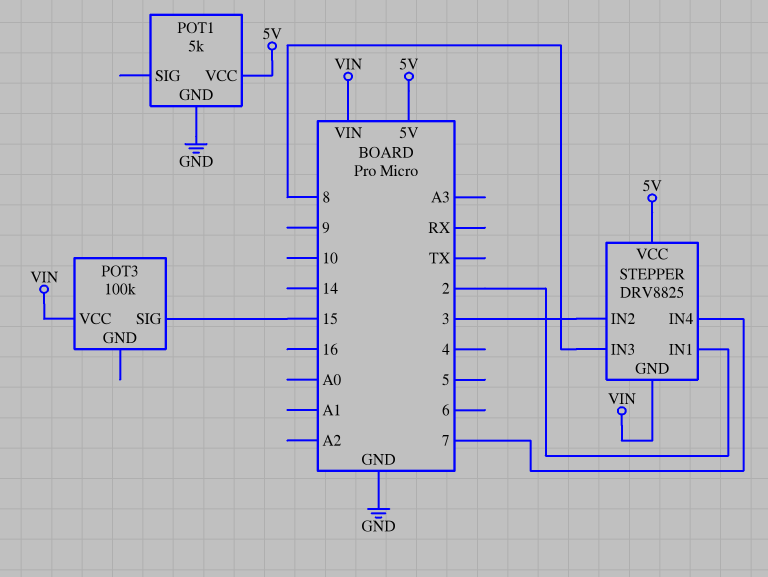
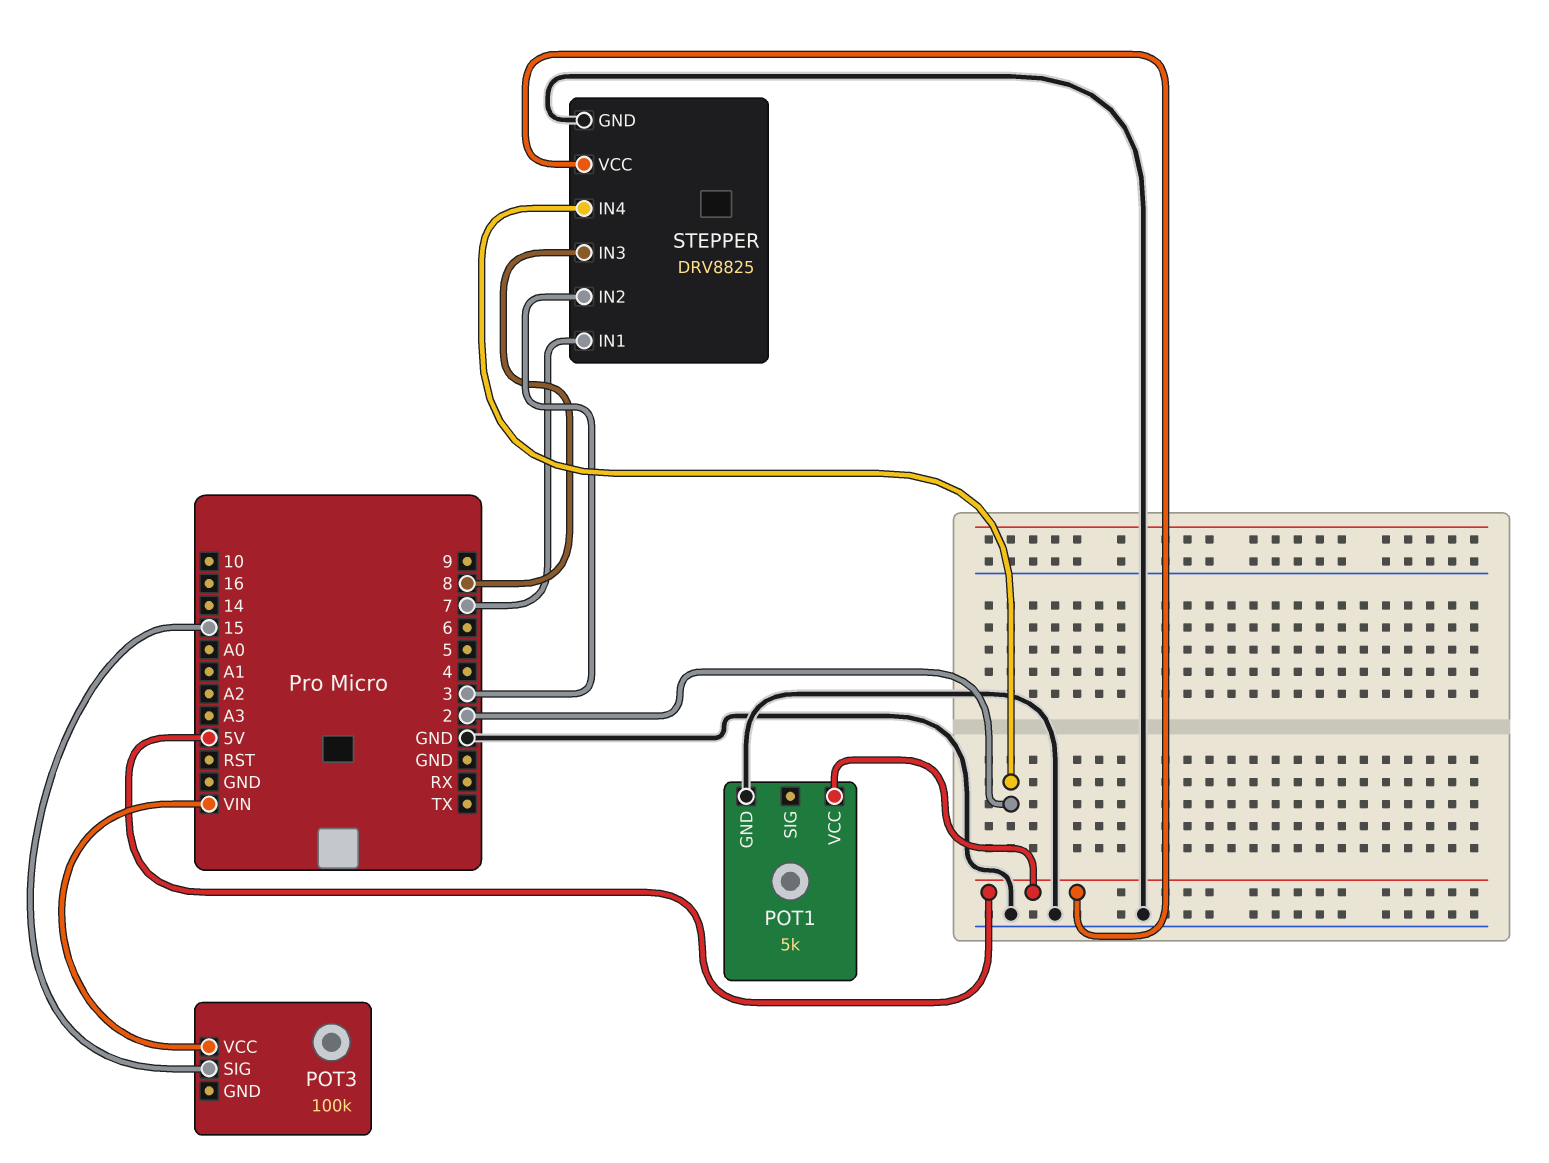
STEPPER pin GND: VIN -> GND
STEPPER pin IN1: 2 -> 7
STEPPER pin IN4: 7 -> 2

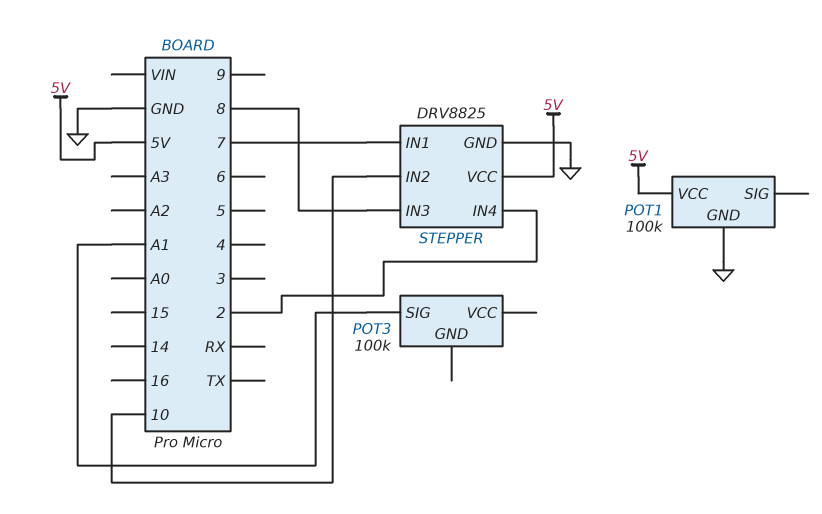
POT1: 5k -> 100k
POT3 pin SIG: 15 -> A1
POT3 pin VCC: VIN -> none
STEPPER pin IN2: 3 -> 10

